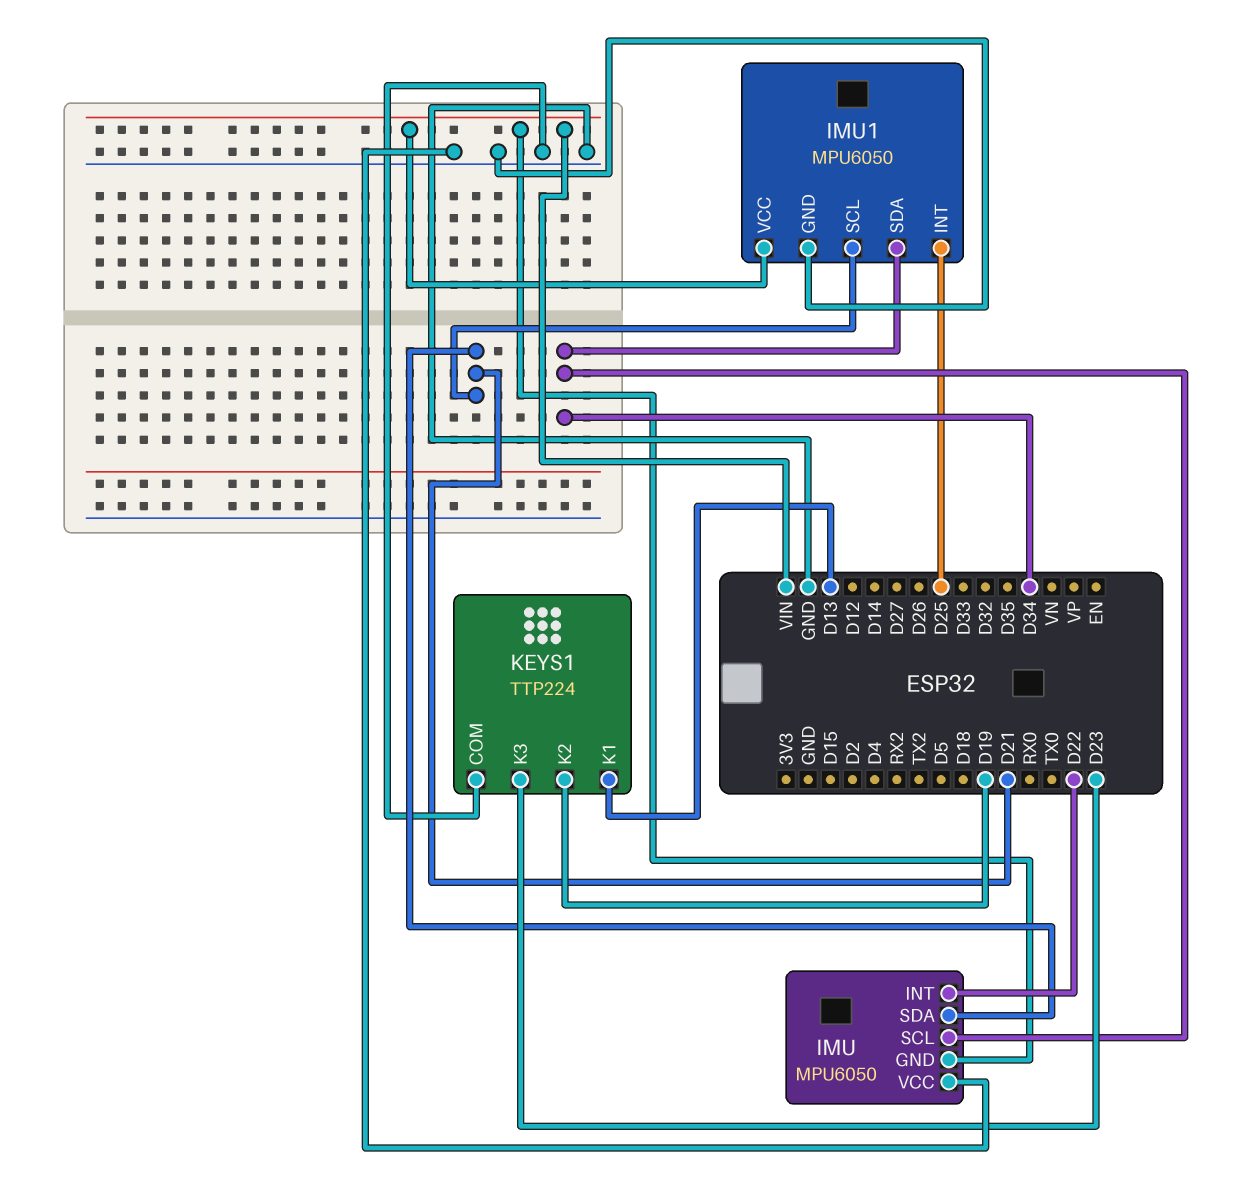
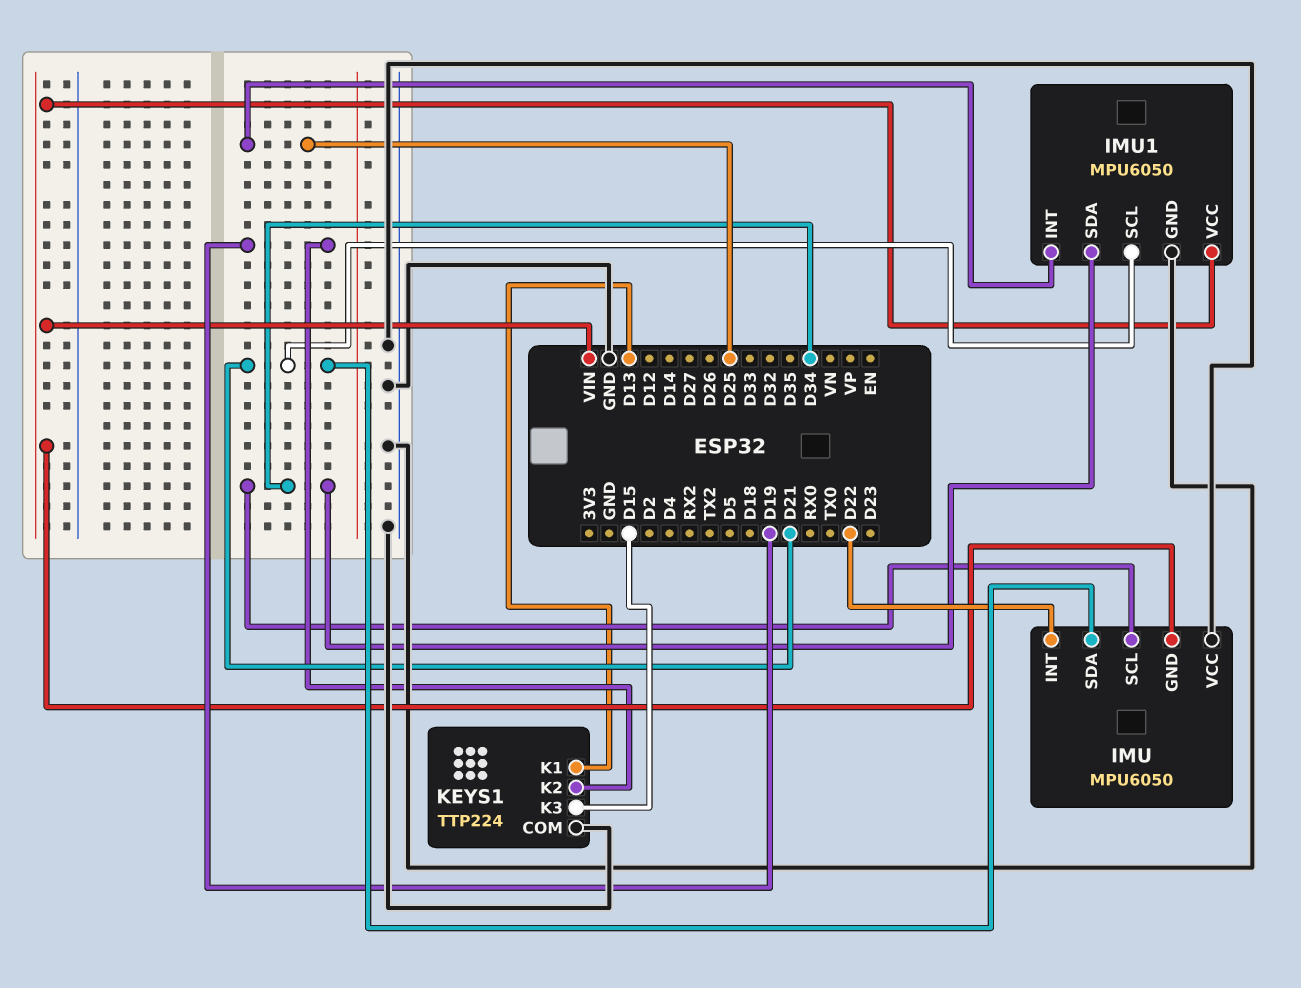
KEYS1 pin K3: D23 -> D15

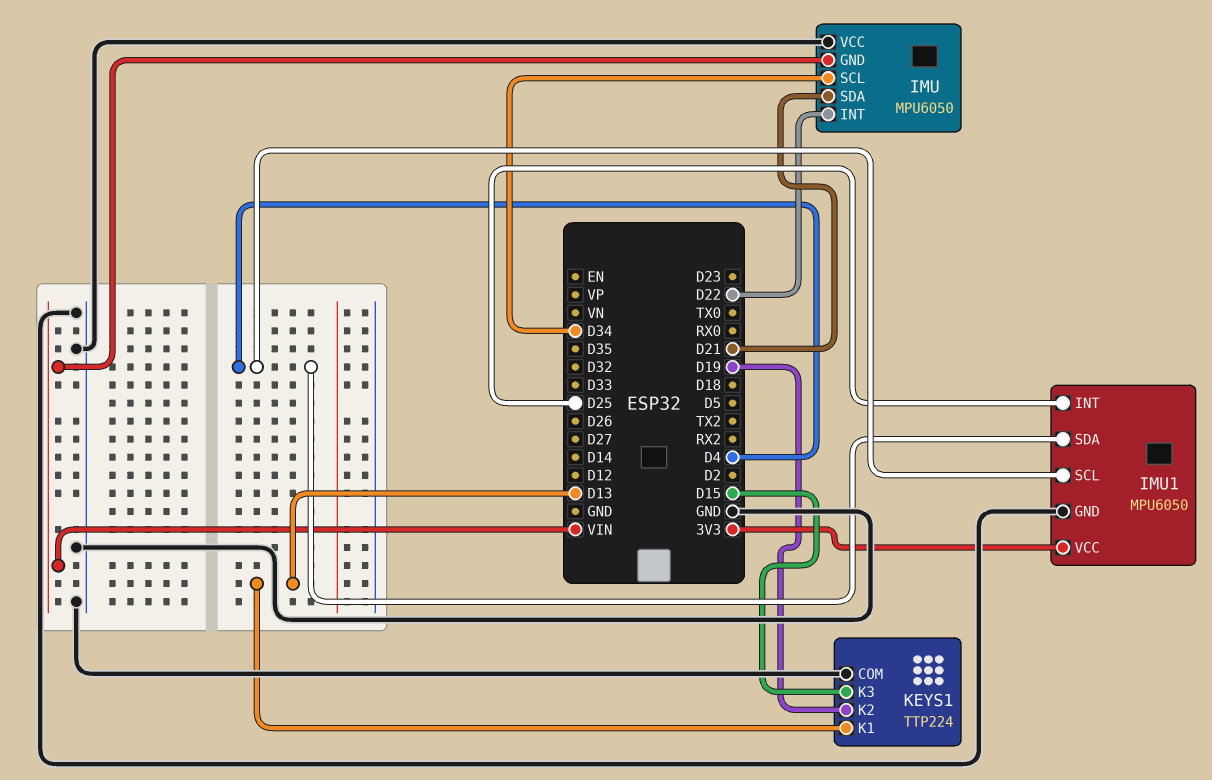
IMU1 pin SCL: D21 -> D4
IMU1 pin SDA: D34 -> D4
IMU1 pin VCC: VIN -> 3V3

